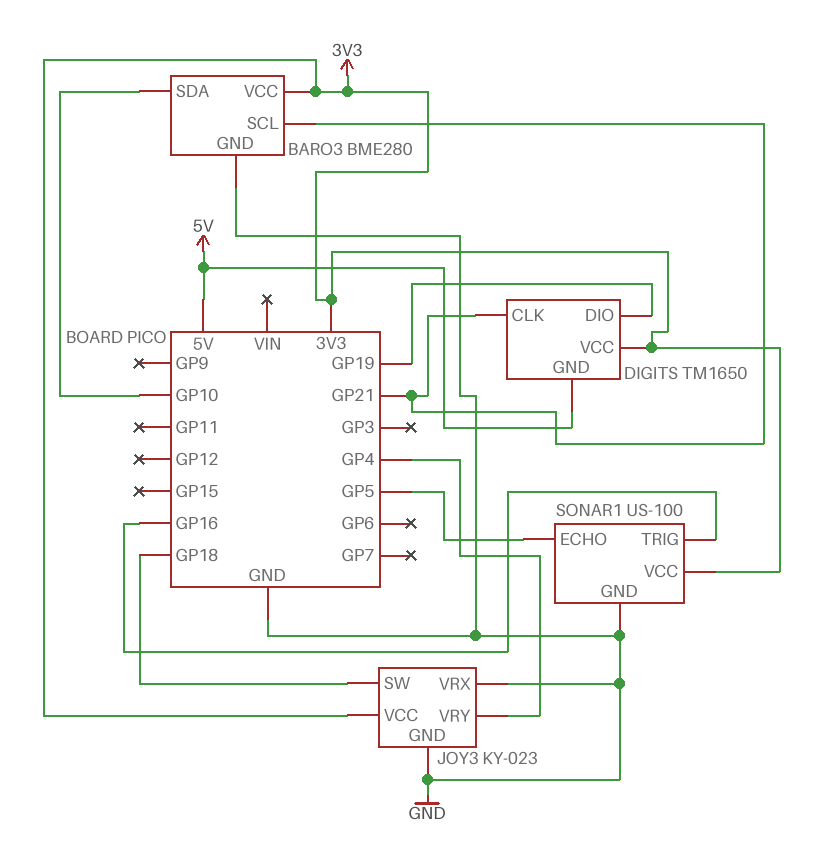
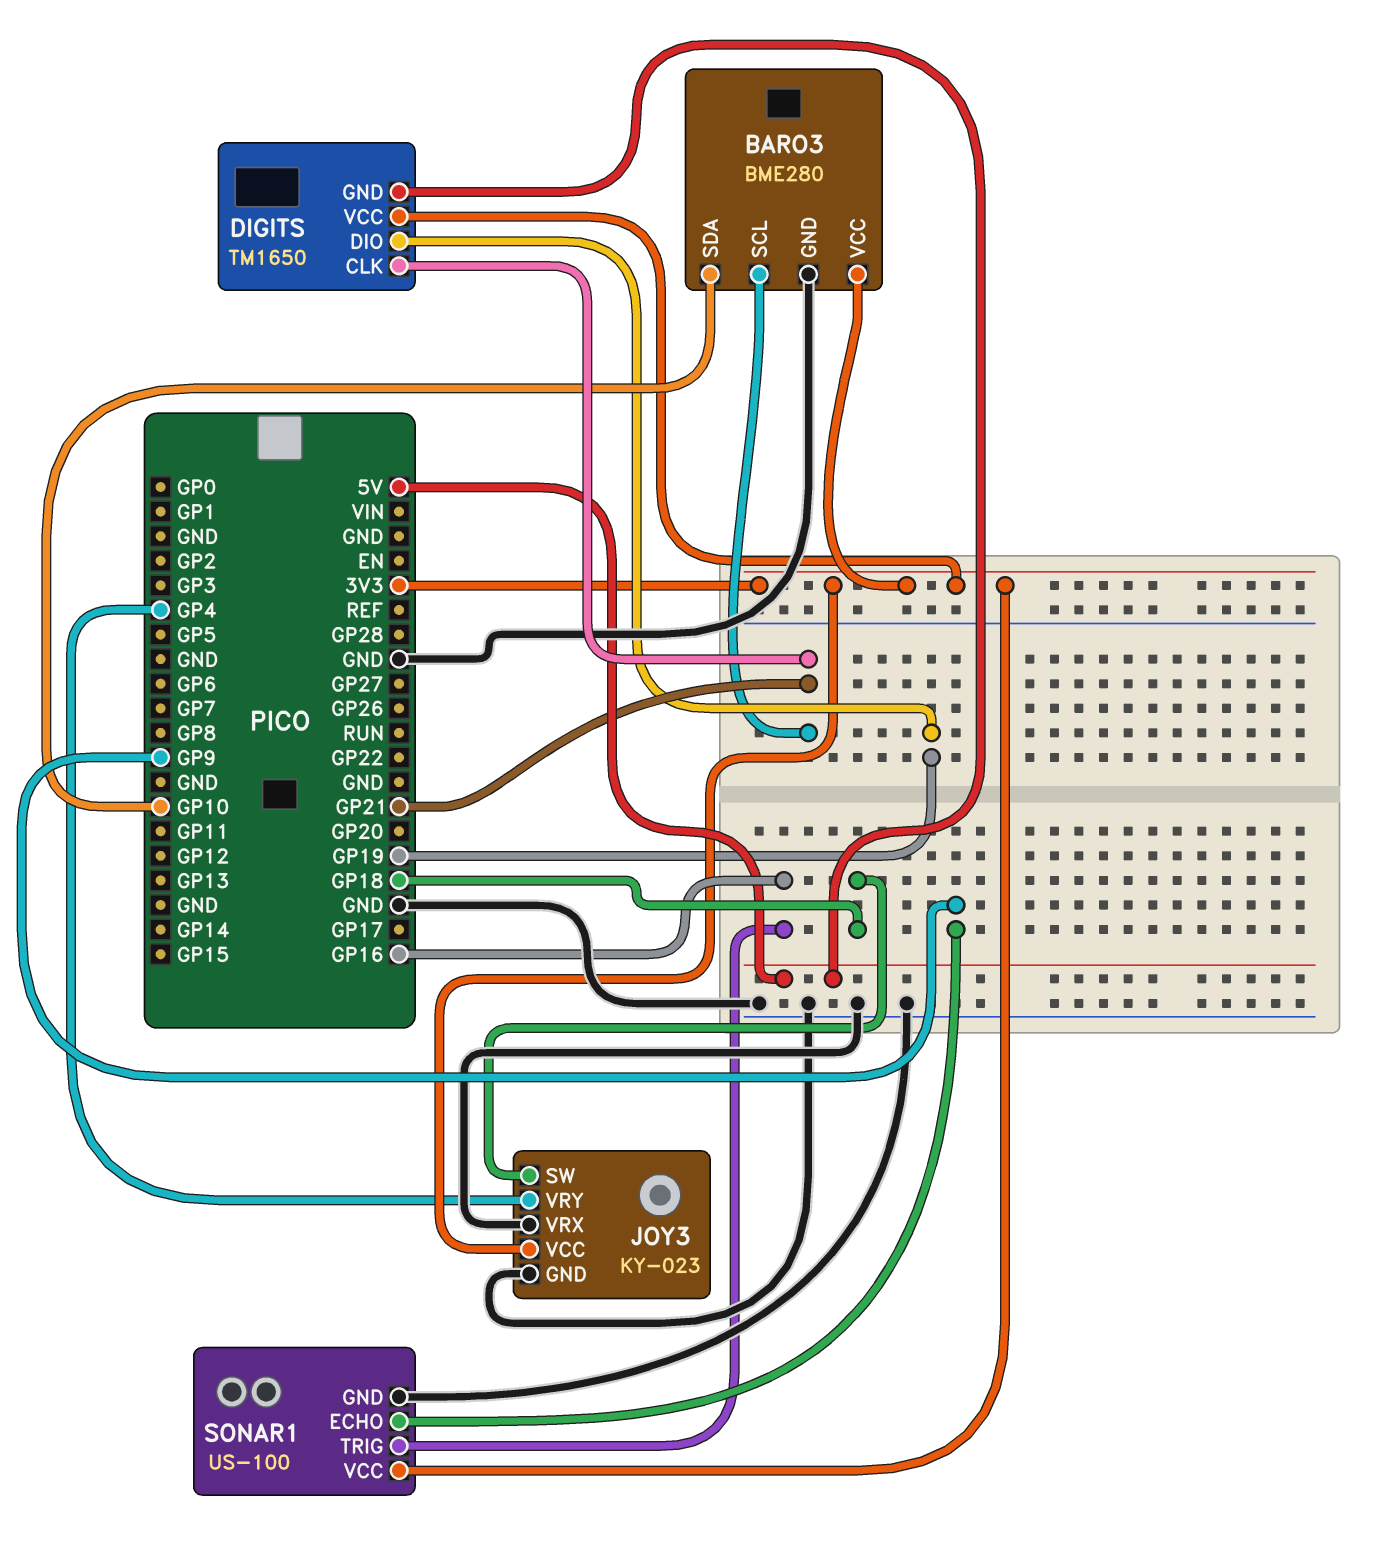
SONAR1 pin ECHO: GP5 -> GP9

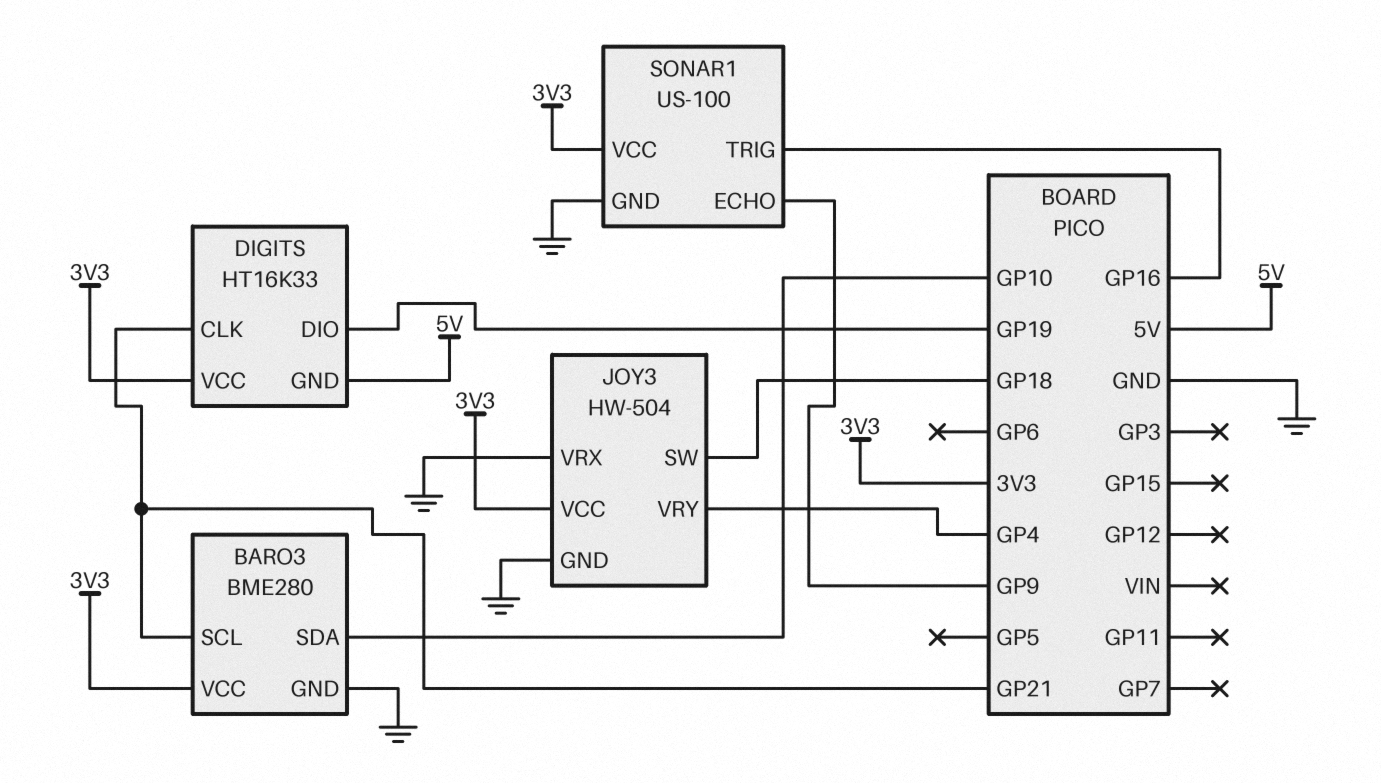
DIGITS: TM1650 -> HT16K33
JOY3: KY-023 -> HW-504

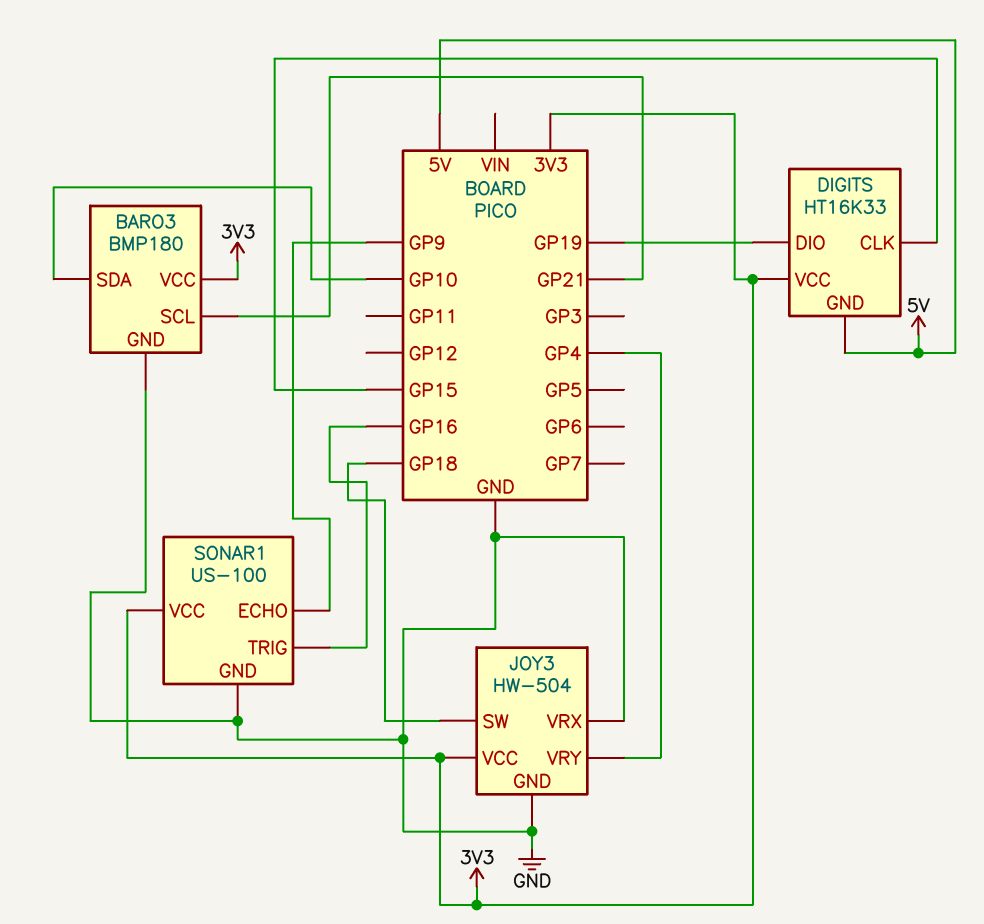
BARO3: BME280 -> BMP180
DIGITS pin CLK: GP21 -> GP15

